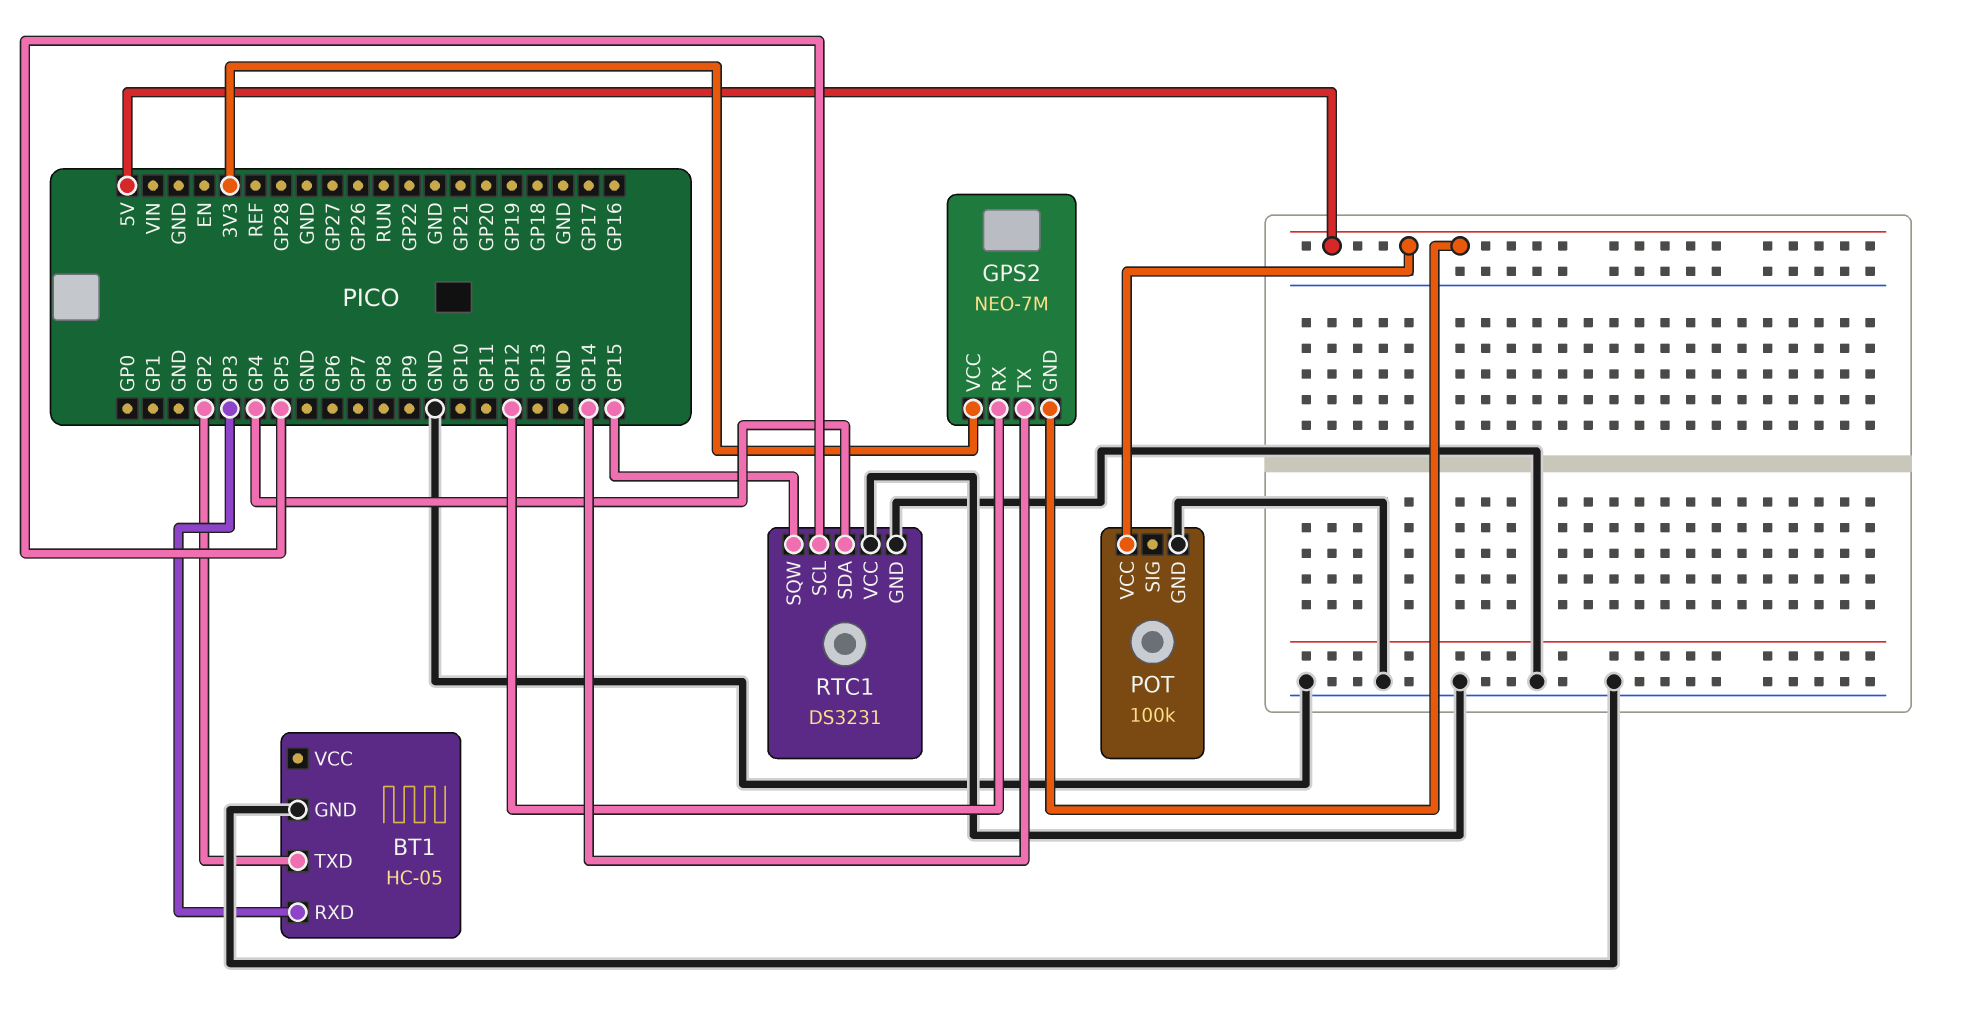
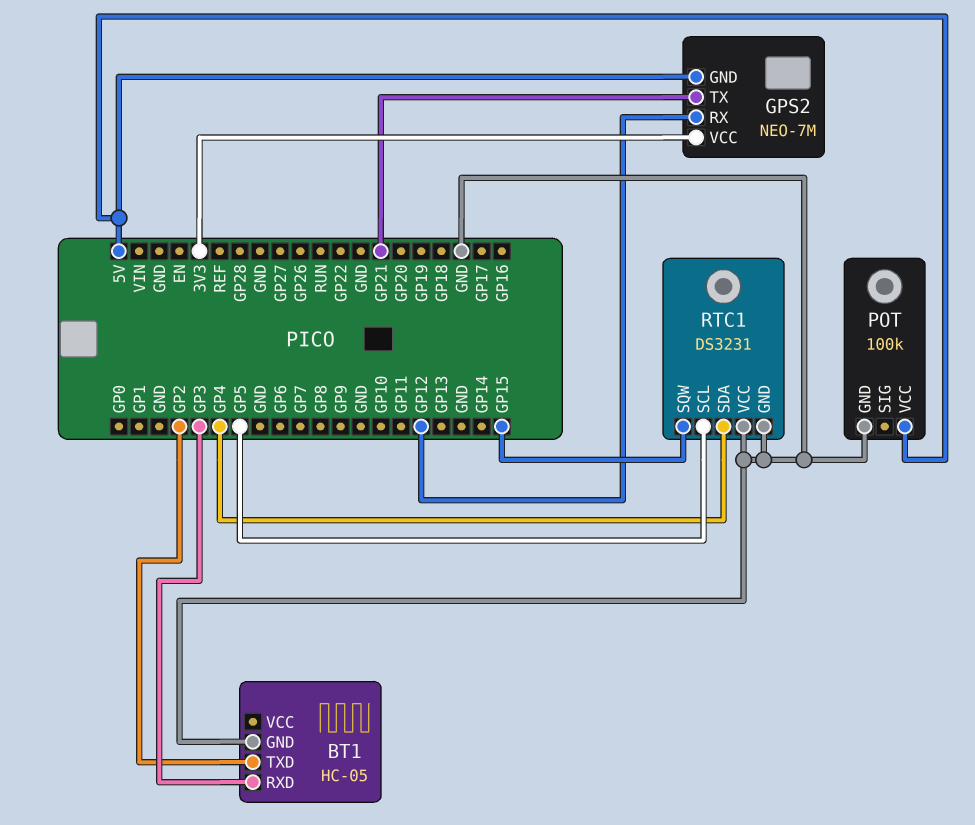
GPS2 pin TX: GP14 -> GP21

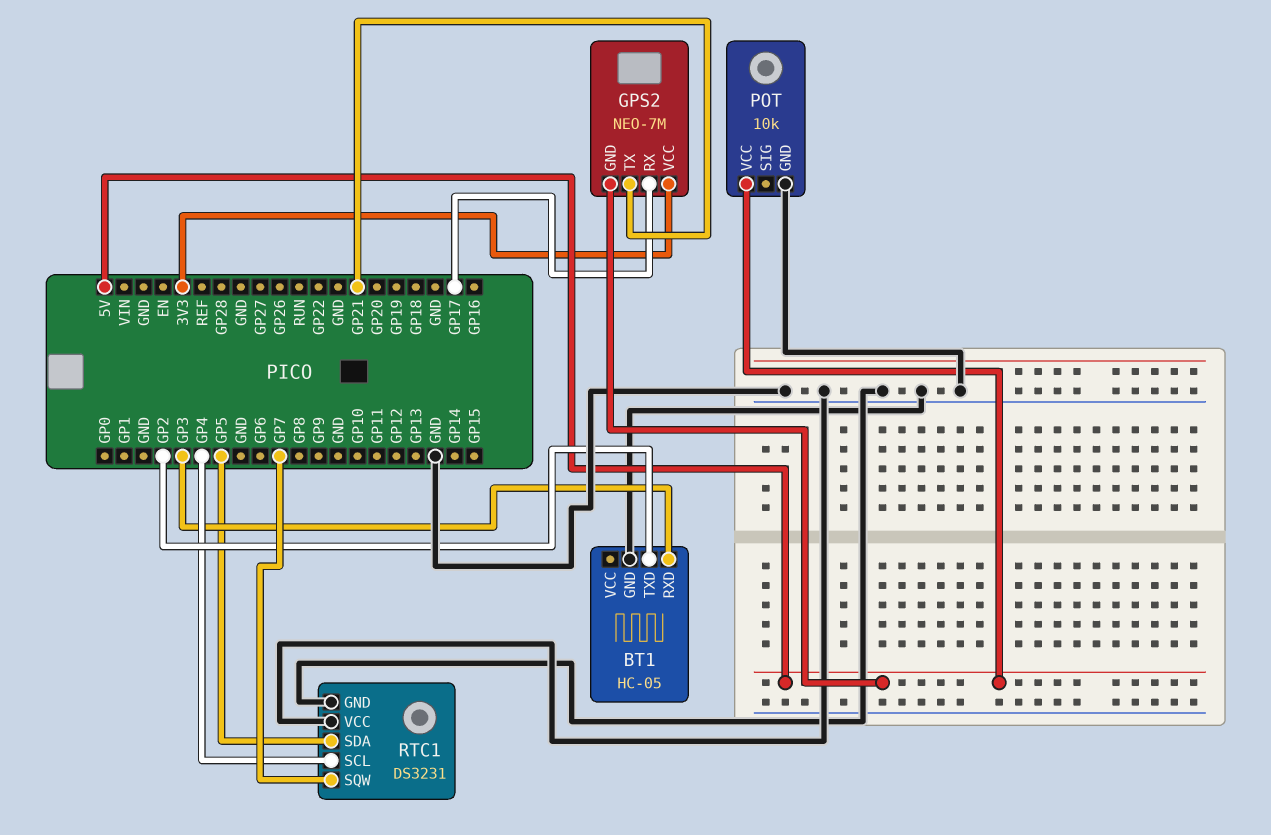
GPS2 pin RX: GP12 -> GP17
POT: 100k -> 10k
RTC1 pin SCL: GP5 -> GP4
RTC1 pin SDA: GP4 -> GP5
RTC1 pin SQW: GP15 -> GP7

